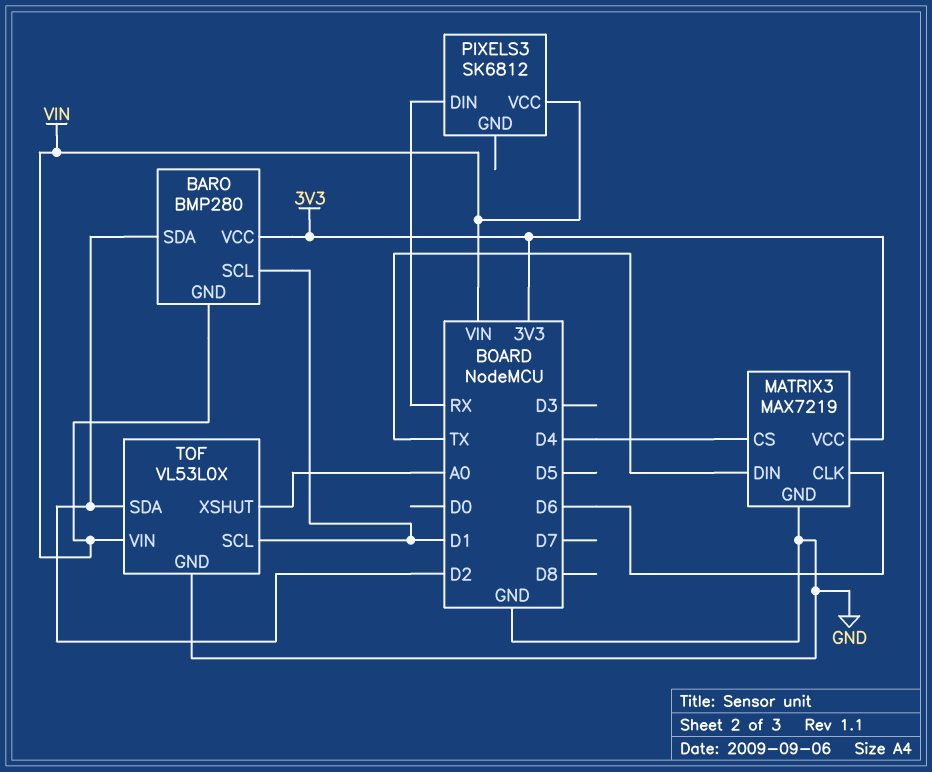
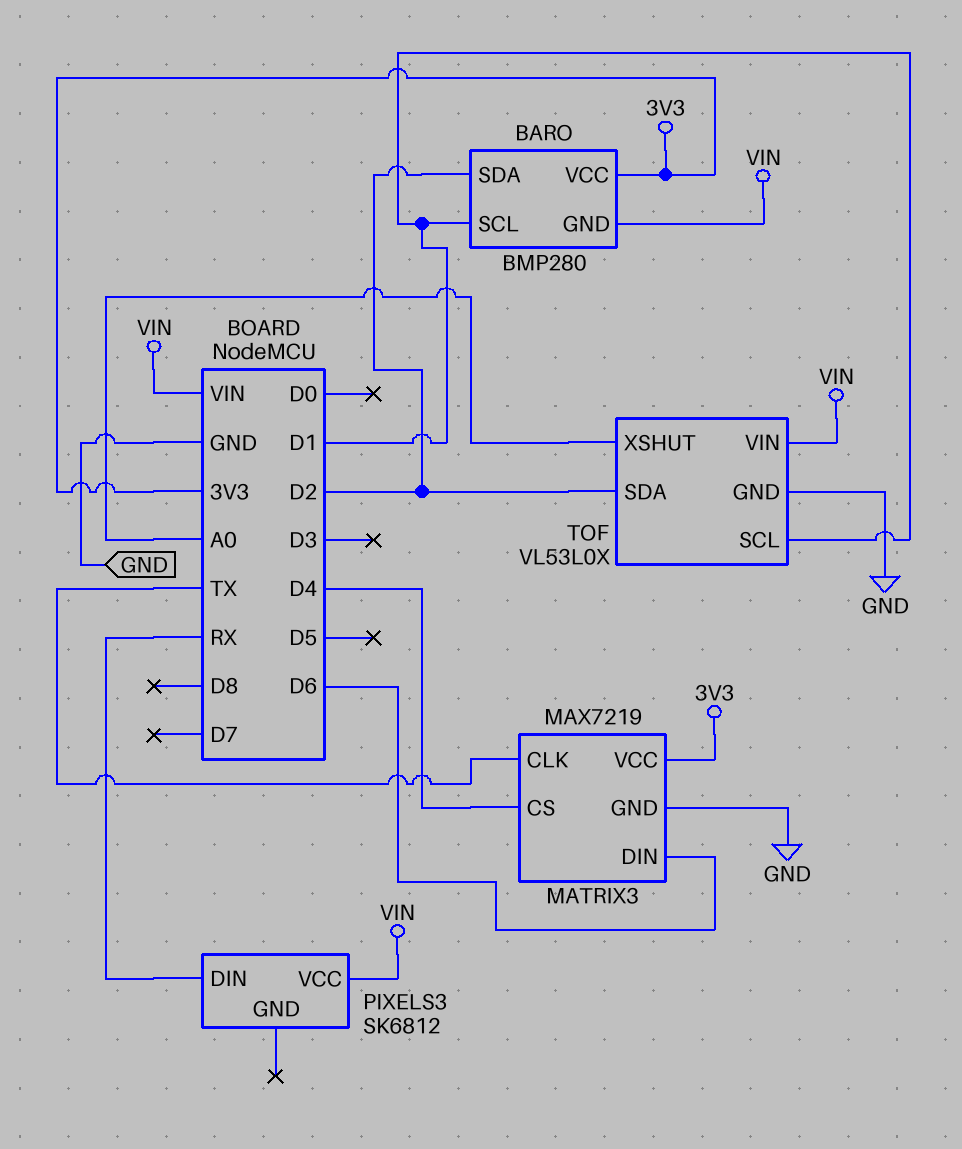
MATRIX3 pin CLK: D6 -> TX
MATRIX3 pin DIN: TX -> D6

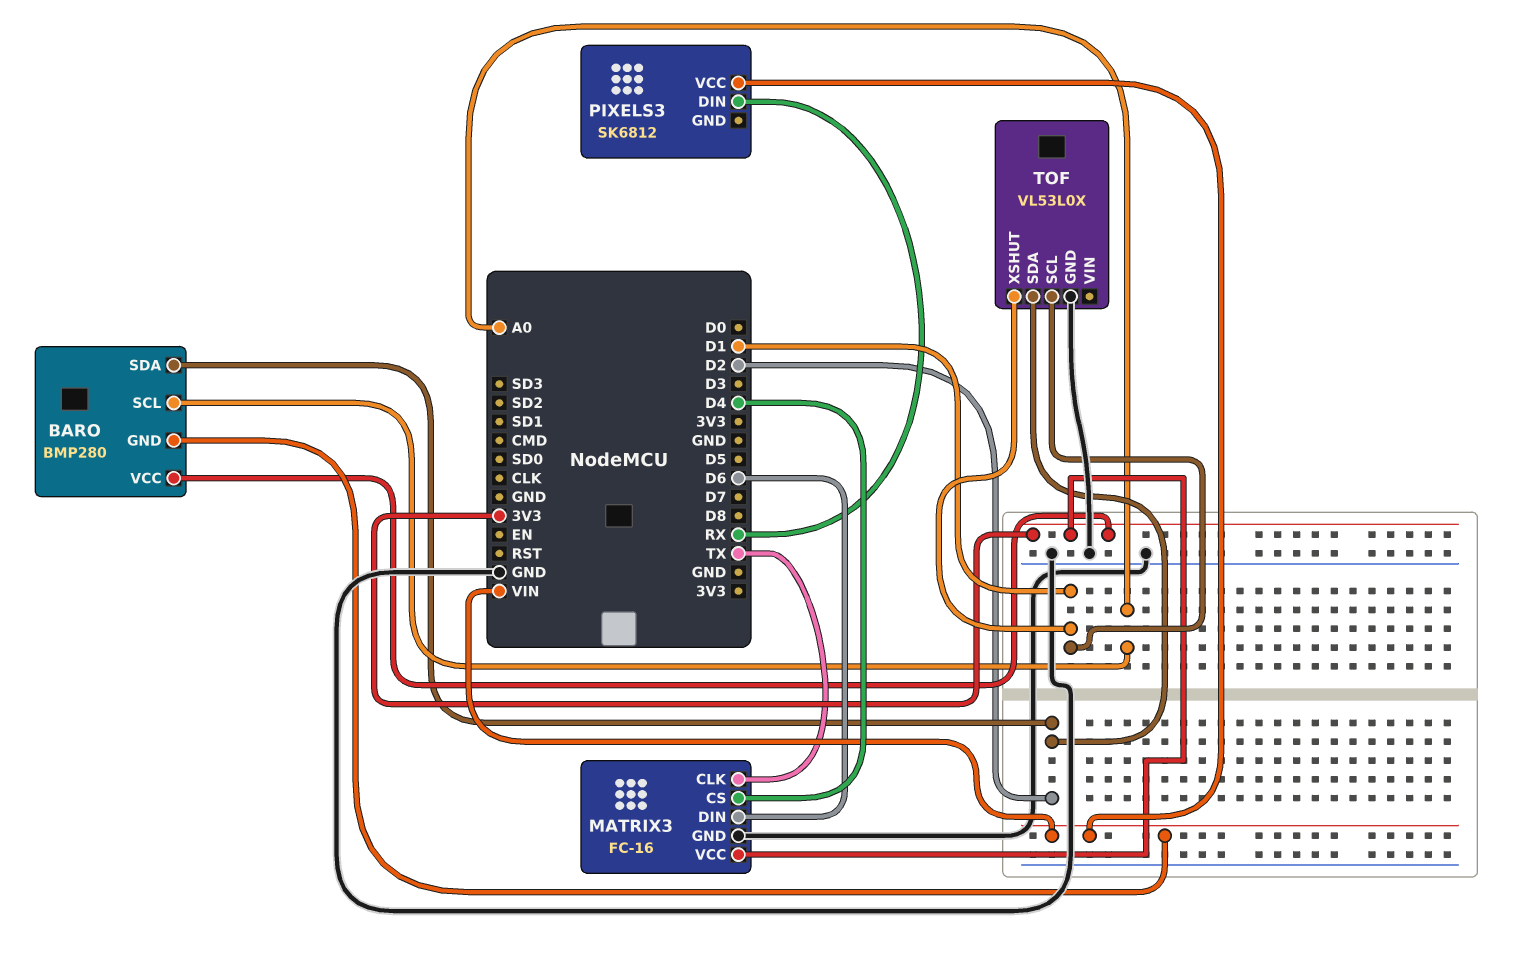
BARO pin SCL: D1 -> A0
MATRIX3: MAX7219 -> FC-16
TOF pin VIN: VIN -> none
TOF pin XSHUT: A0 -> D1

